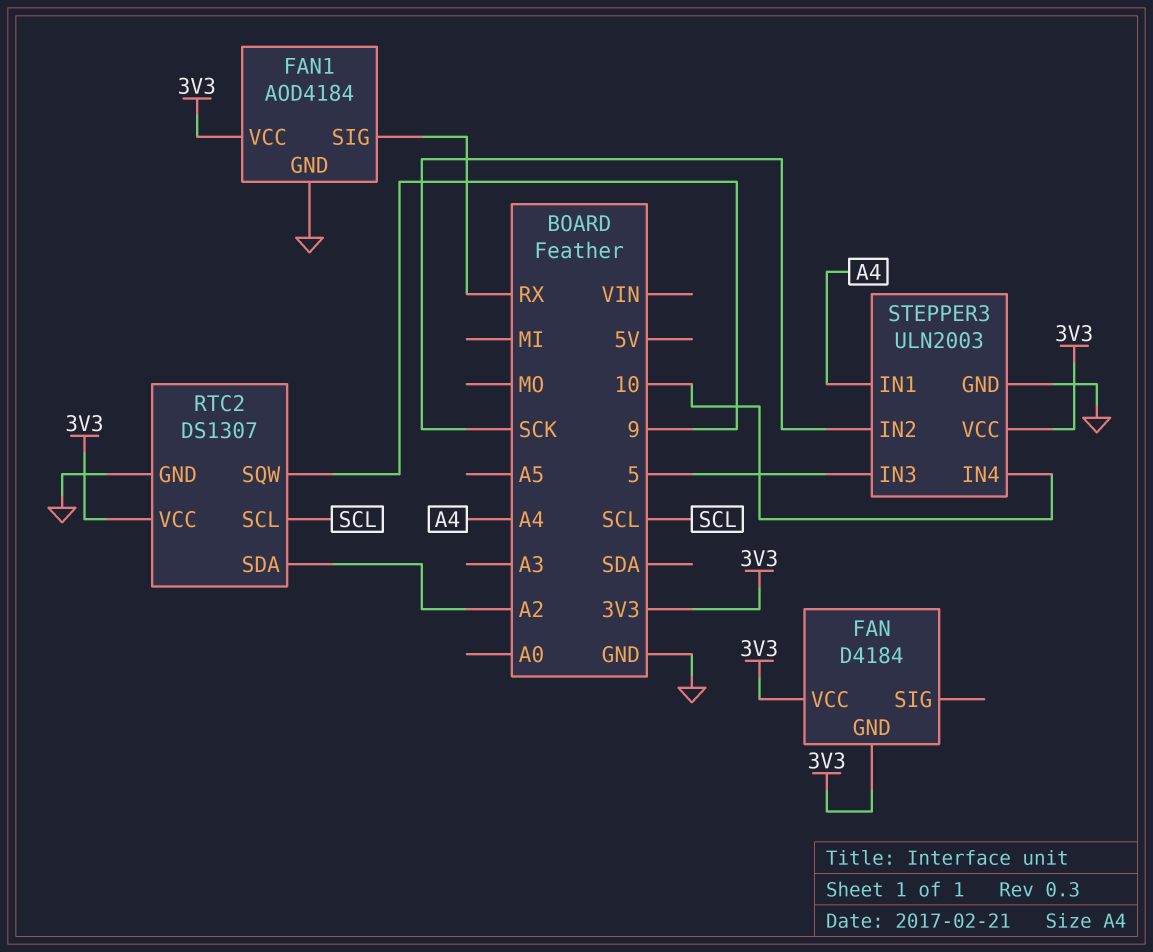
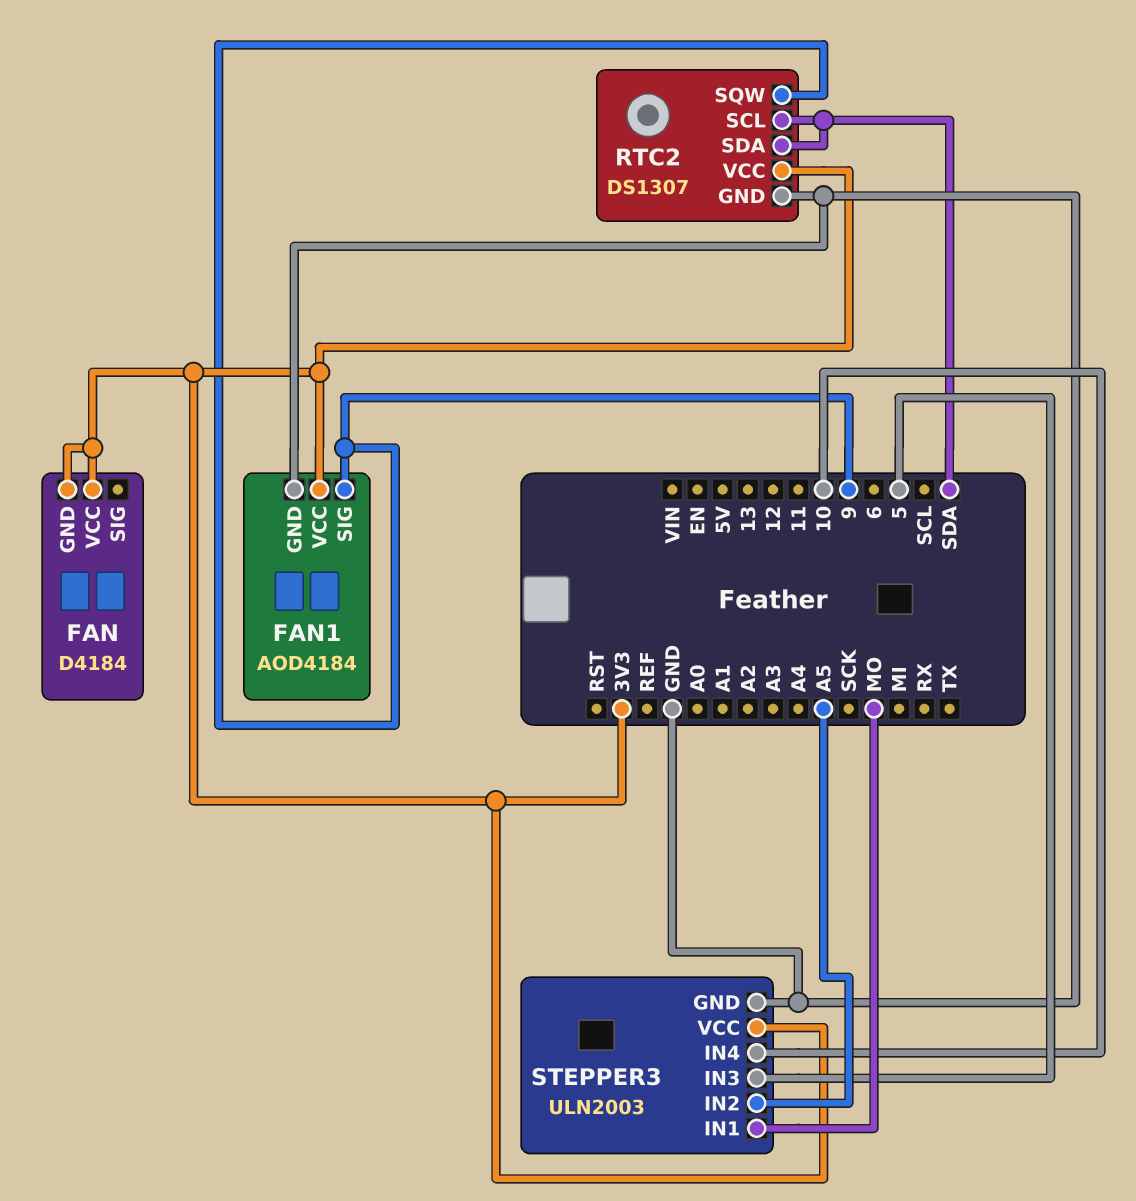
FAN1 pin SIG: RX -> 9
RTC2 pin SCL: SCL -> SDA
RTC2 pin SDA: A2 -> SDA
STEPPER3 pin IN1: A4 -> MO
STEPPER3 pin IN2: SCK -> A5

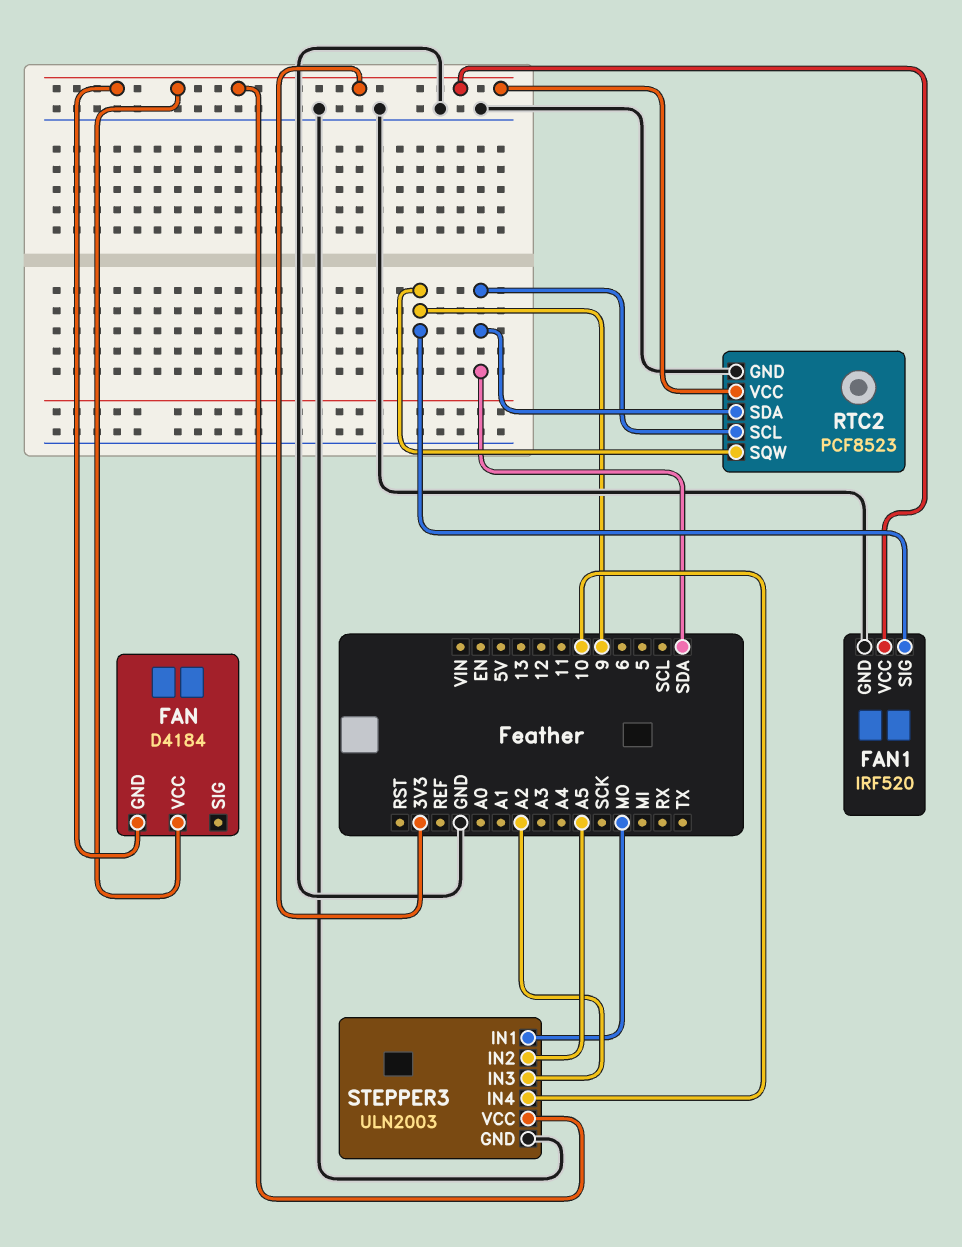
FAN1: AOD4184 -> IRF520
RTC2: DS1307 -> PCF8523
STEPPER3 pin IN3: 5 -> A2

